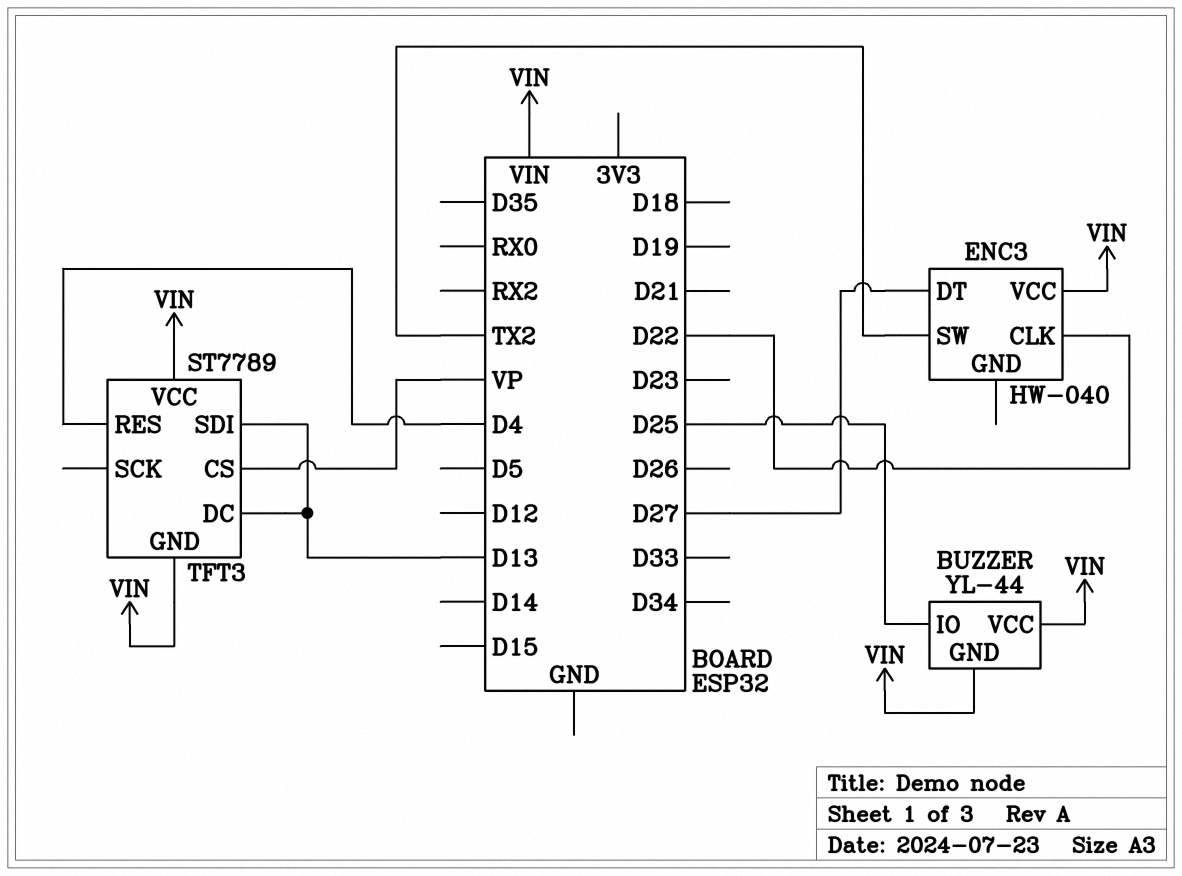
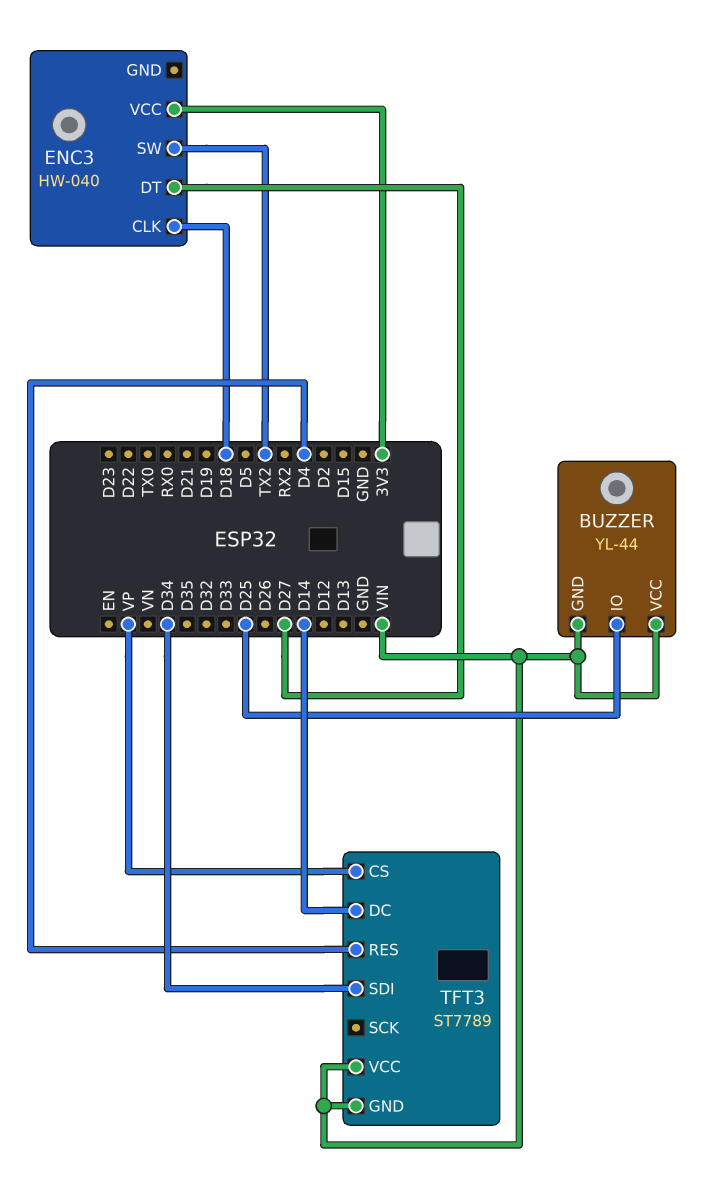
ENC3 pin CLK: D22 -> D18
ENC3 pin VCC: VIN -> 3V3
TFT3 pin DC: D13 -> D14
TFT3 pin SDI: D13 -> D34

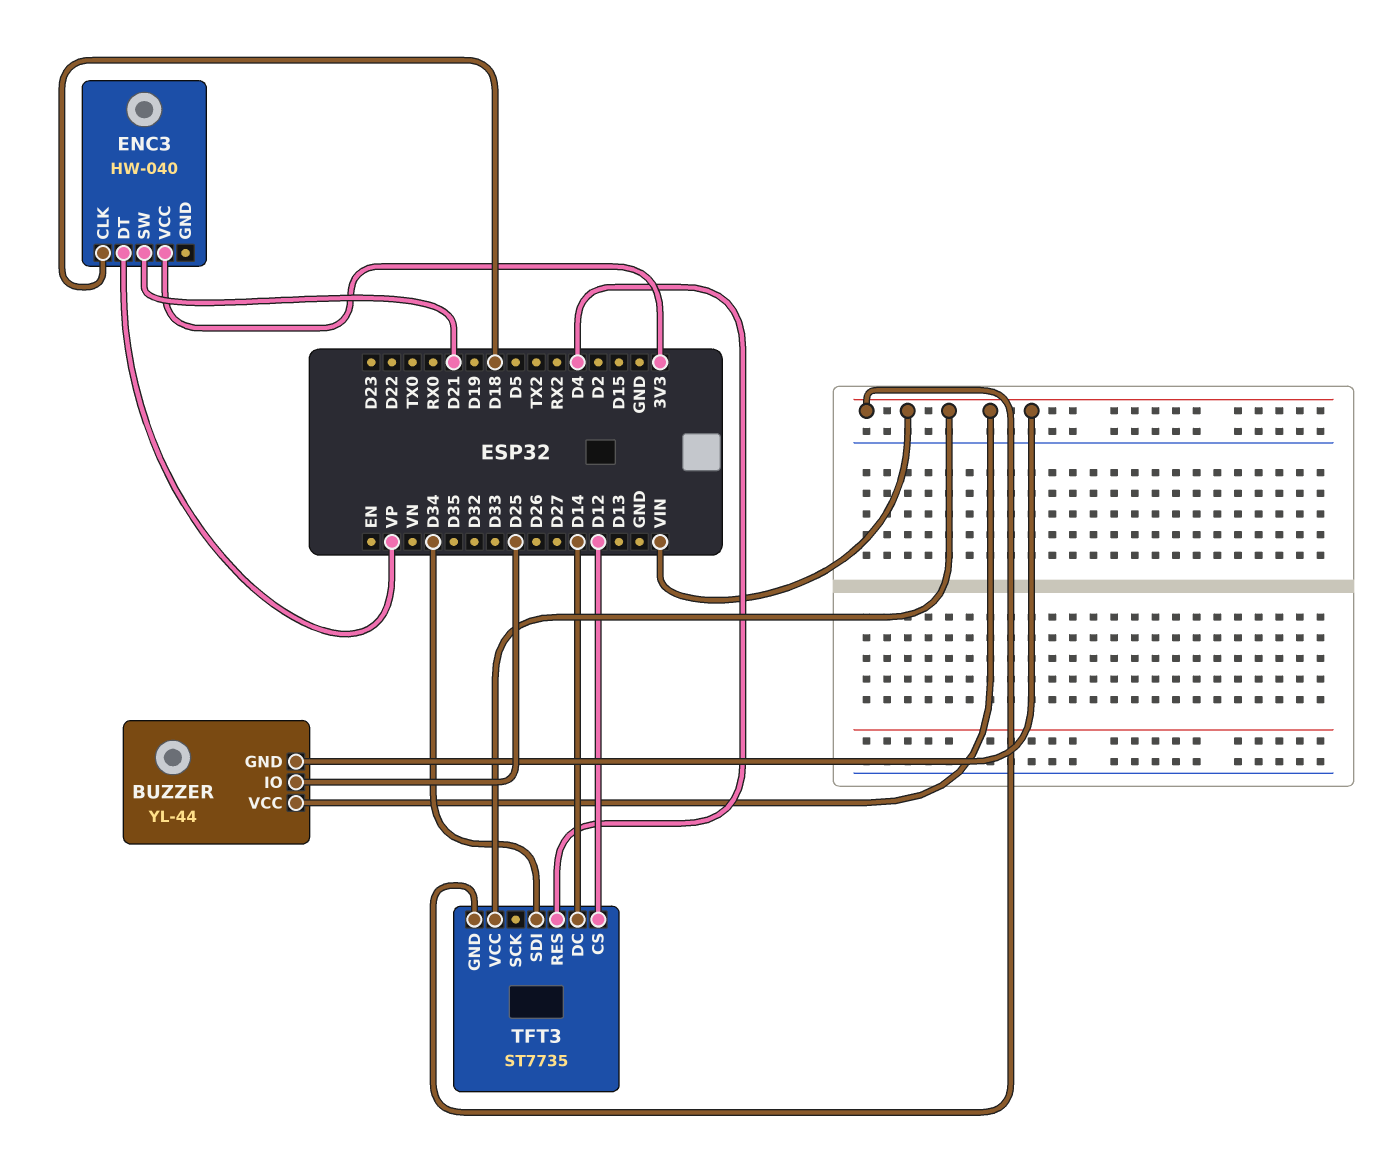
ENC3 pin DT: D27 -> VP
ENC3 pin SW: TX2 -> D21
TFT3: ST7789 -> ST7735
TFT3 pin CS: VP -> D12

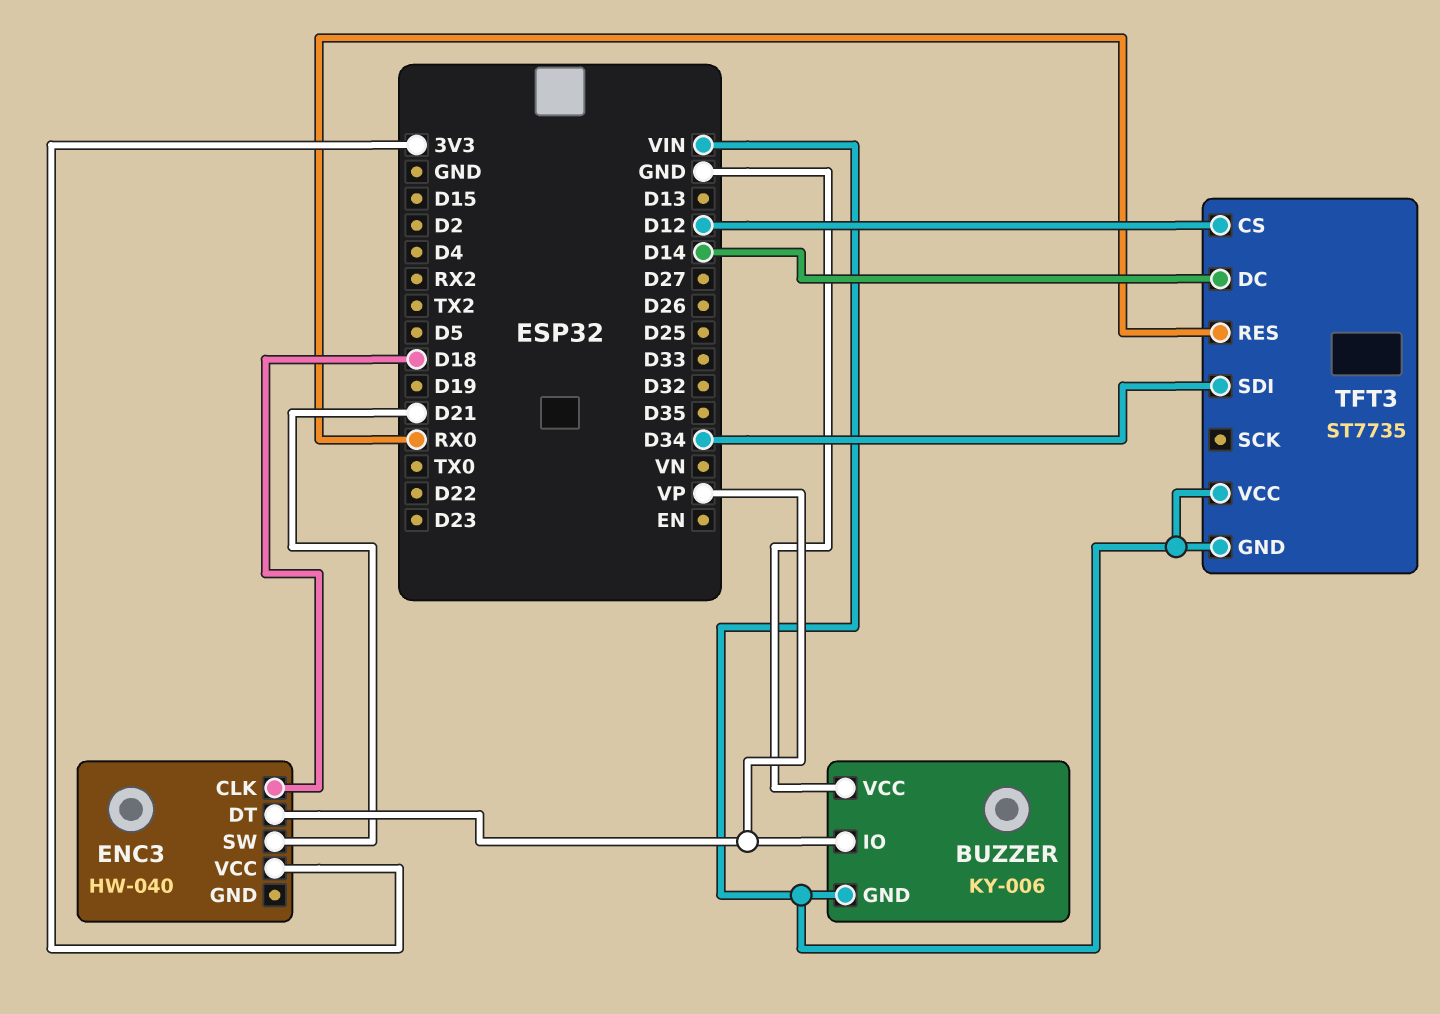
BUZZER: YL-44 -> KY-006
BUZZER pin IO: D25 -> VP
BUZZER pin VCC: VIN -> GND
TFT3 pin RES: D4 -> RX0

